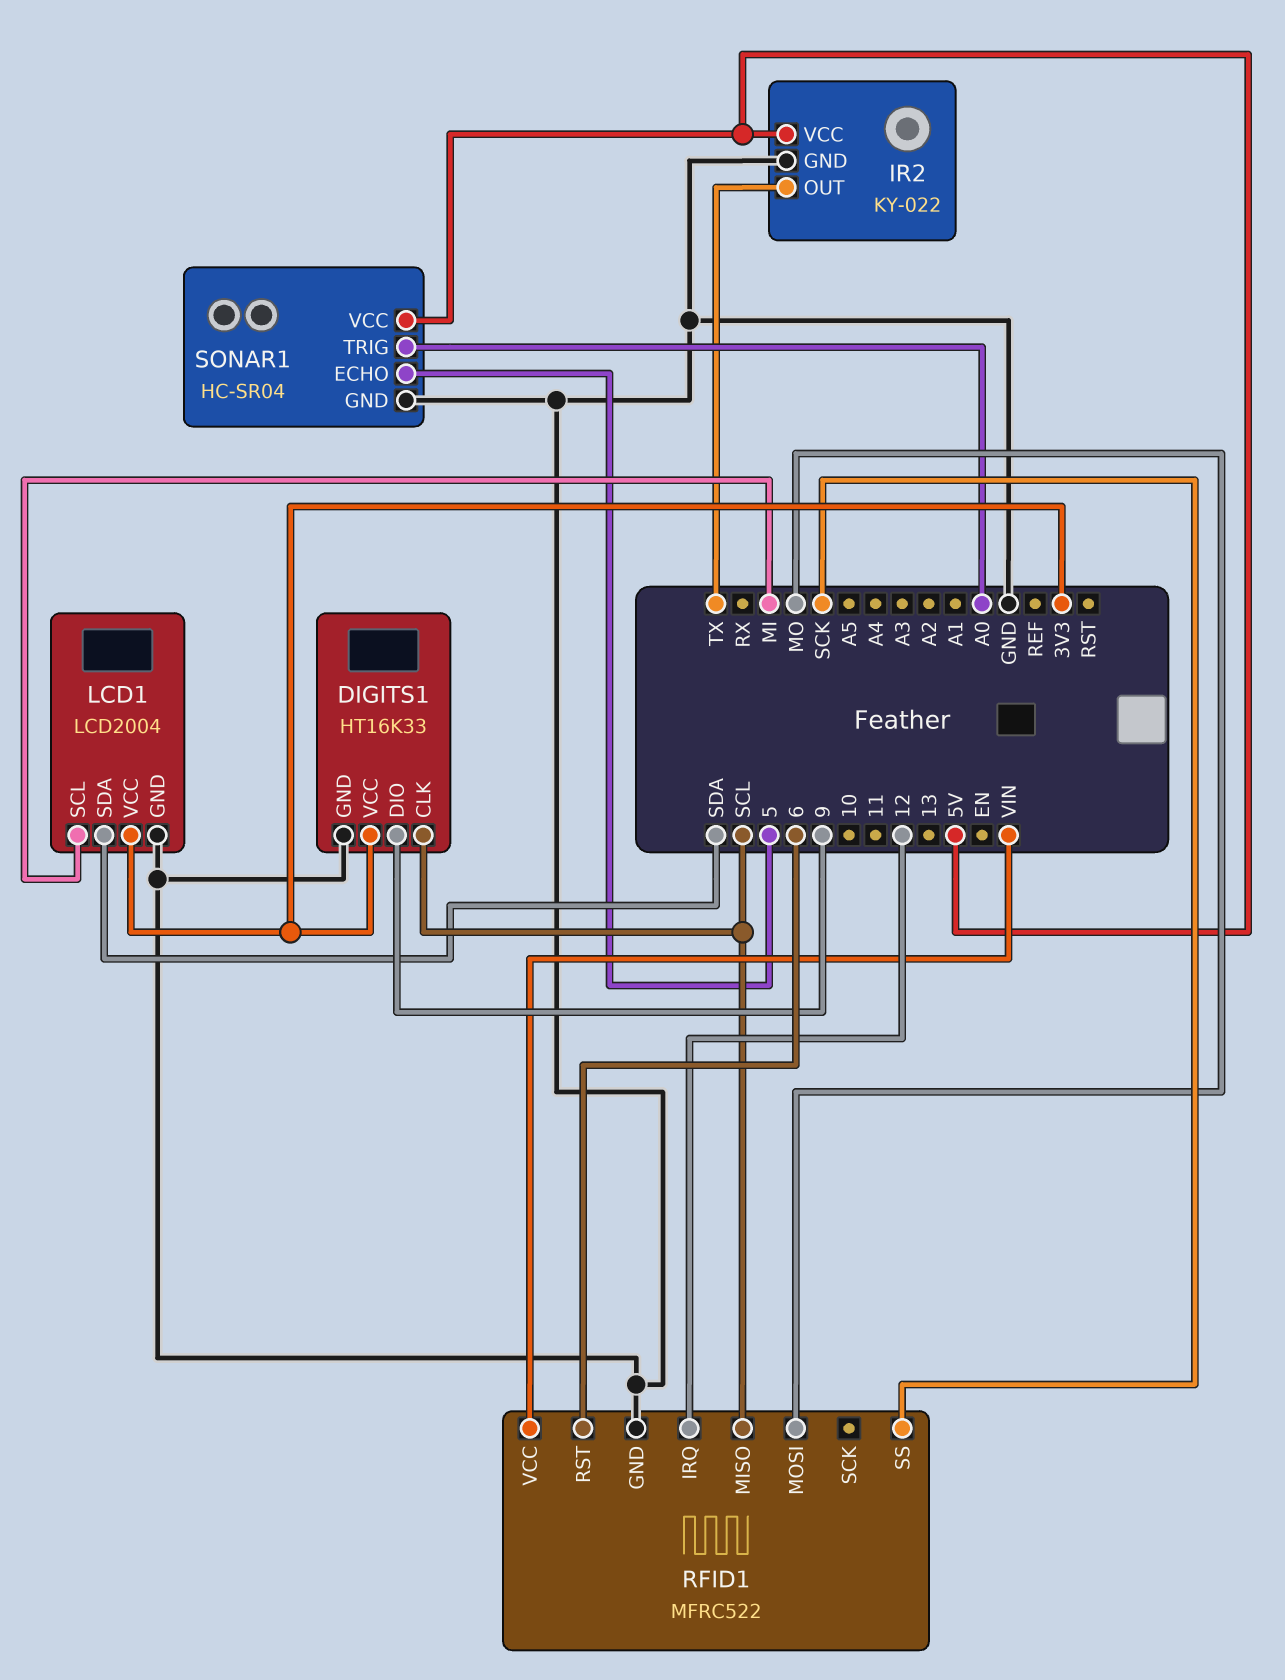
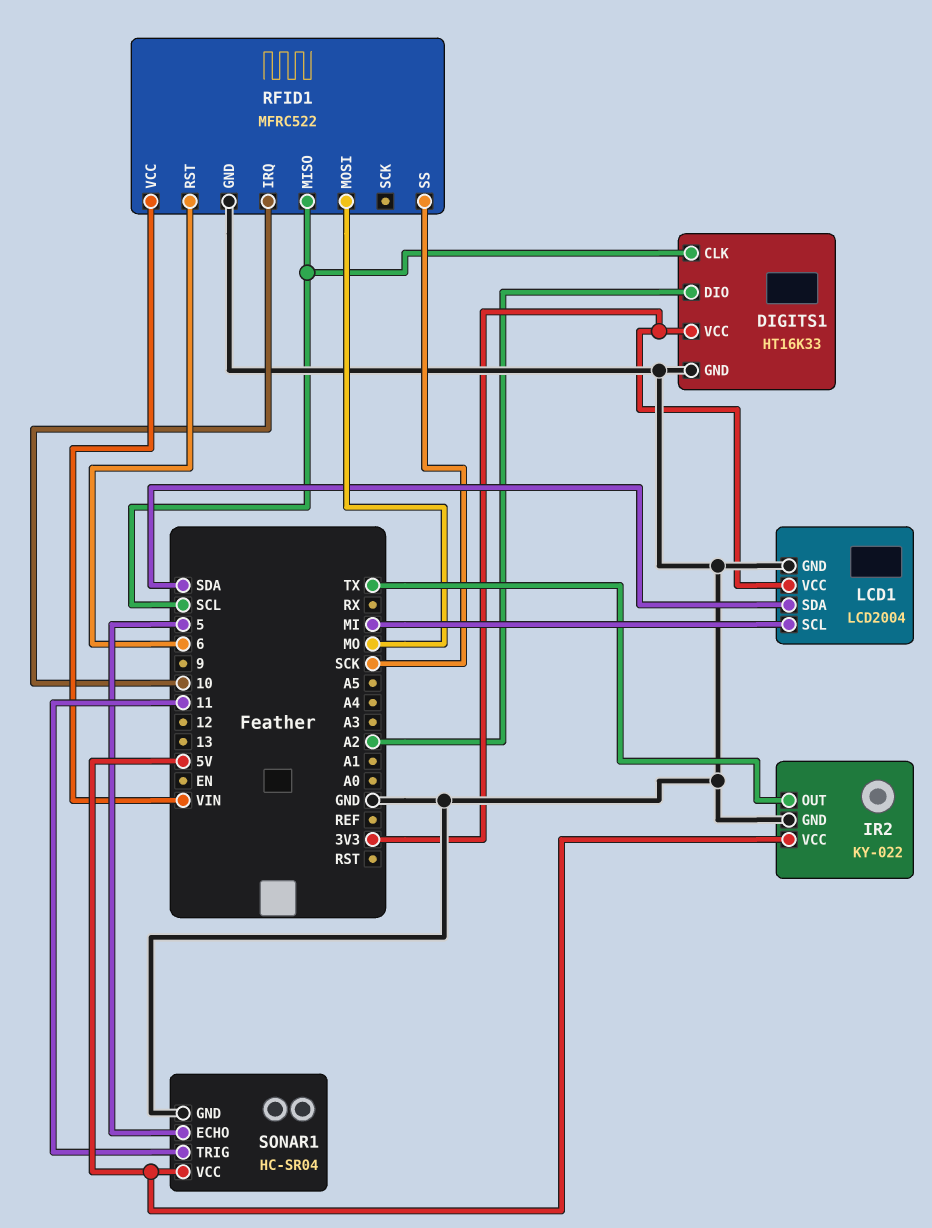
DIGITS1 pin DIO: 9 -> A2
RFID1 pin IRQ: 12 -> 10
SONAR1 pin TRIG: A0 -> 11

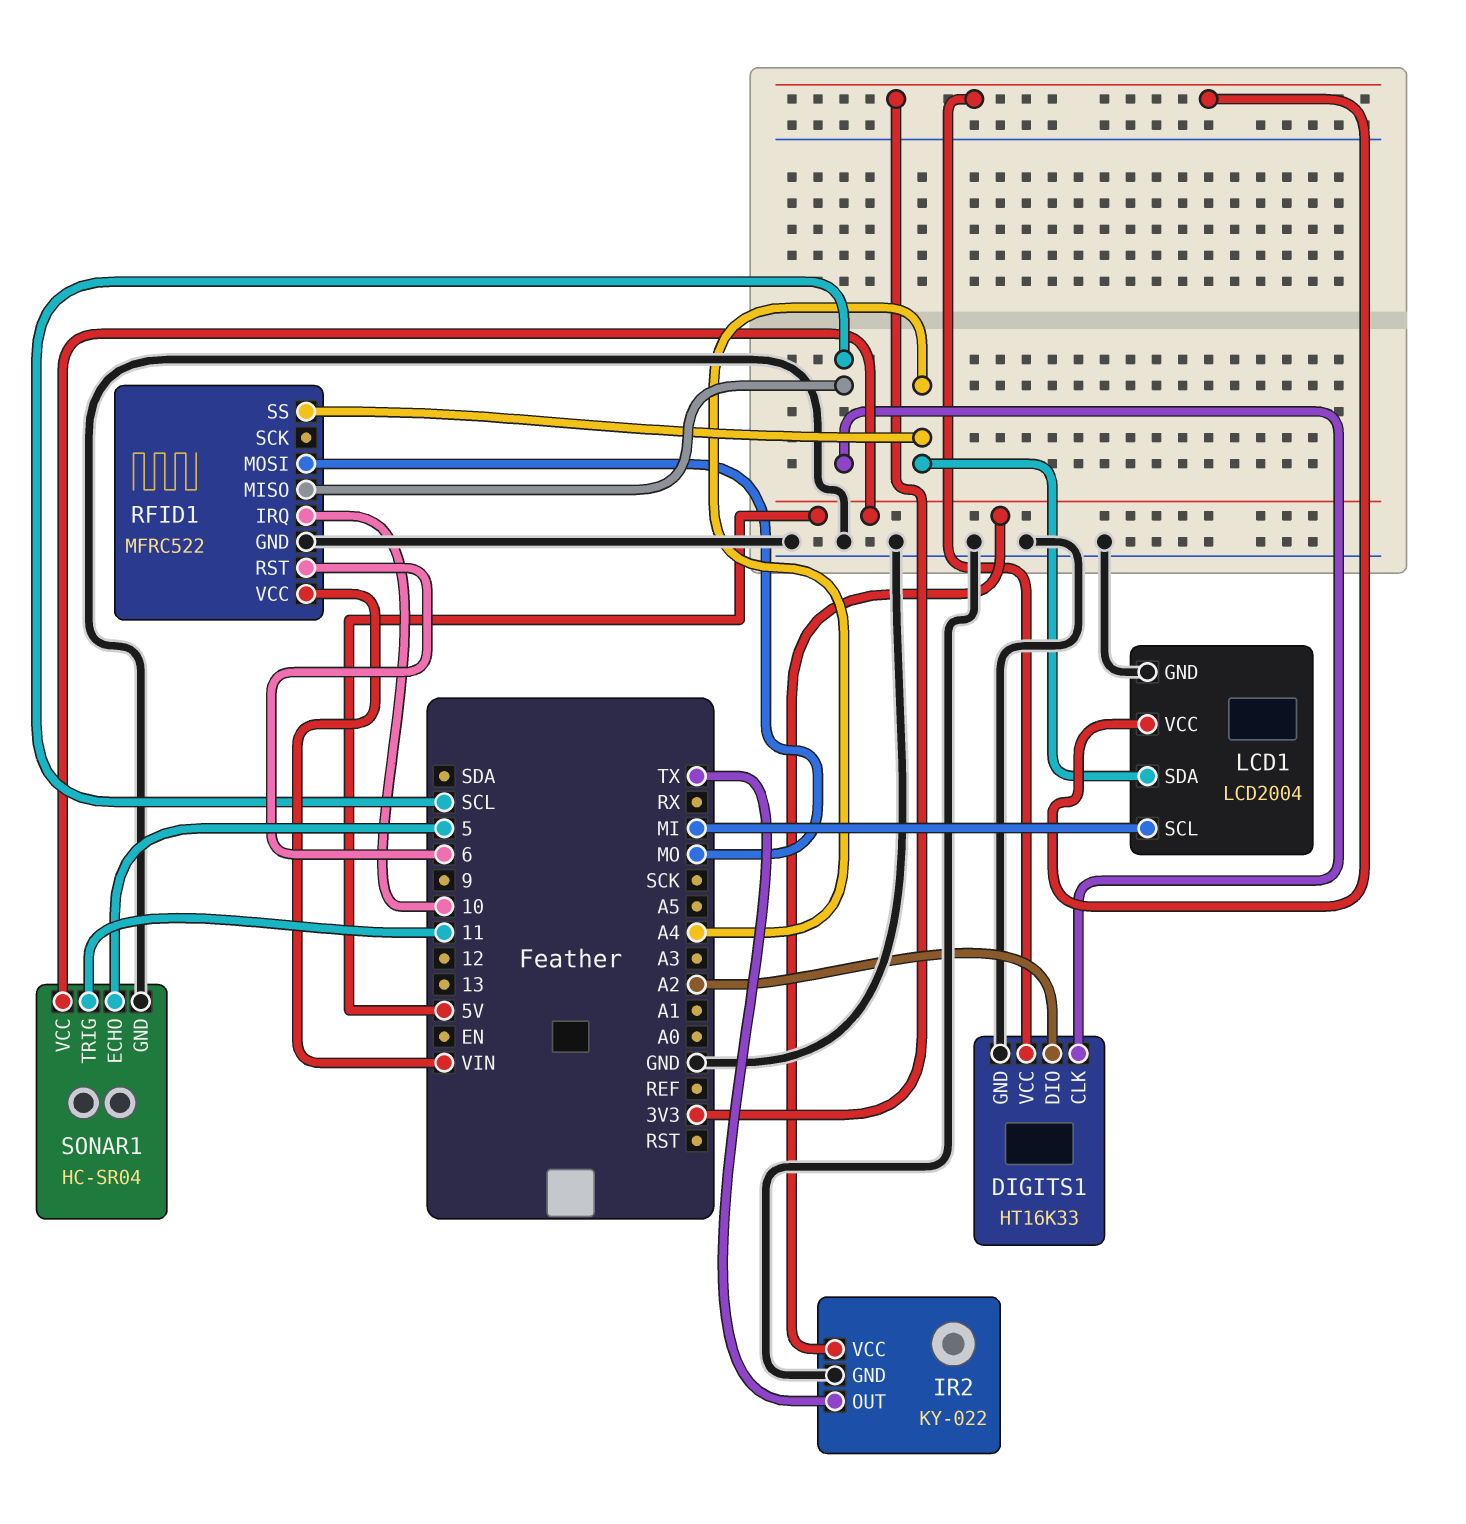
LCD1 pin SDA: SDA -> A4
RFID1 pin SS: SCK -> A4

